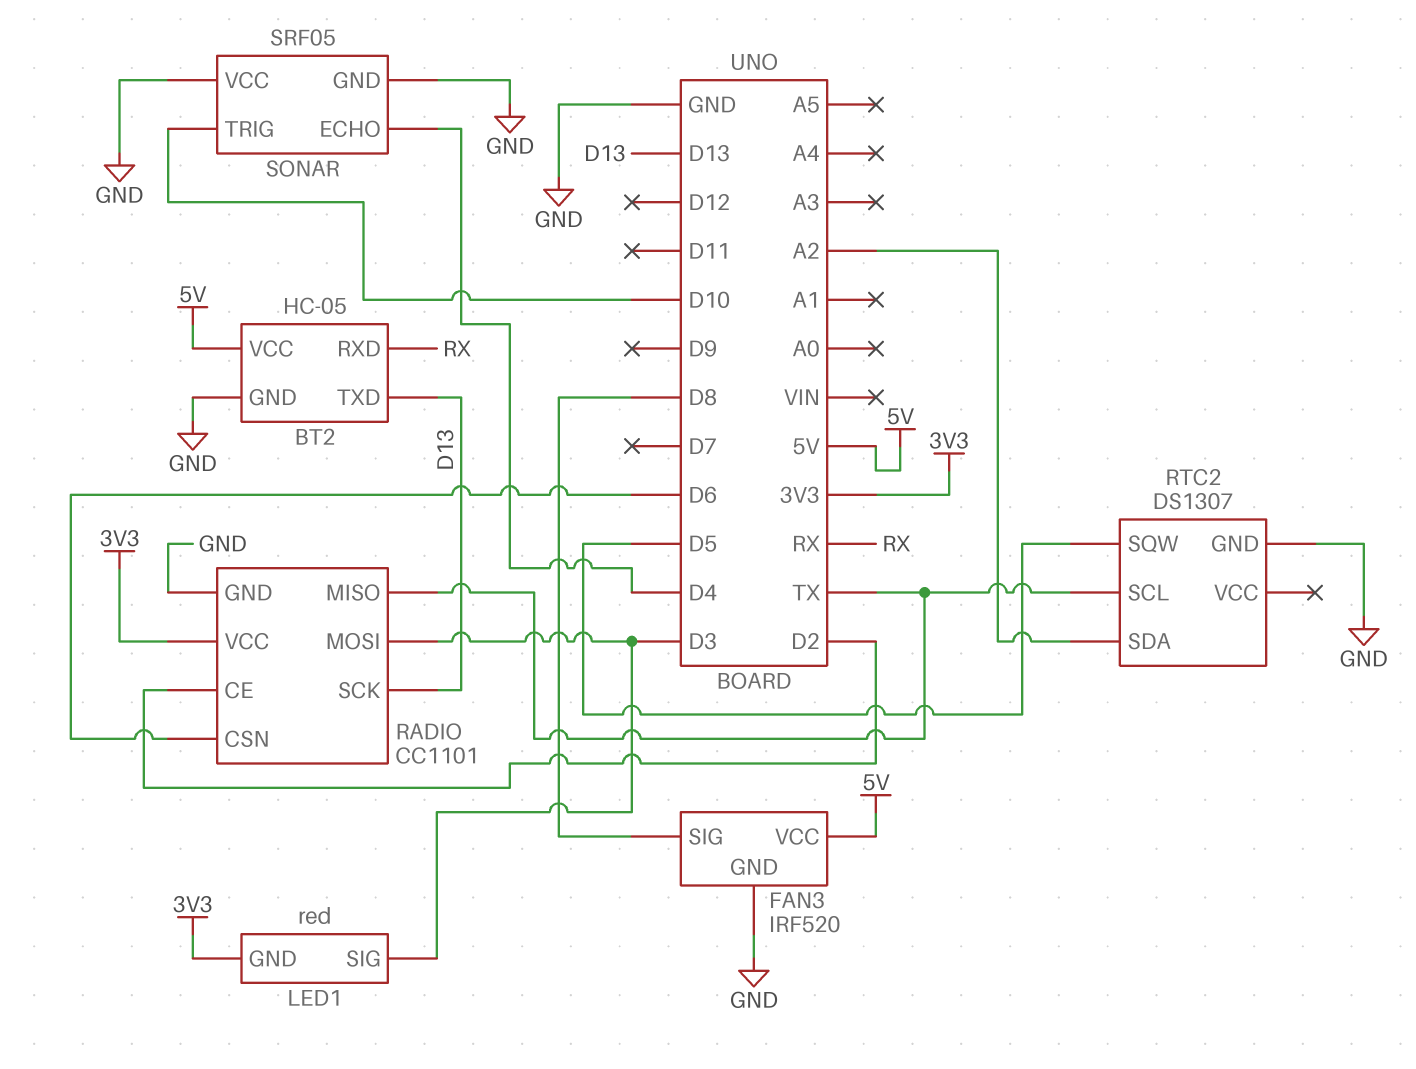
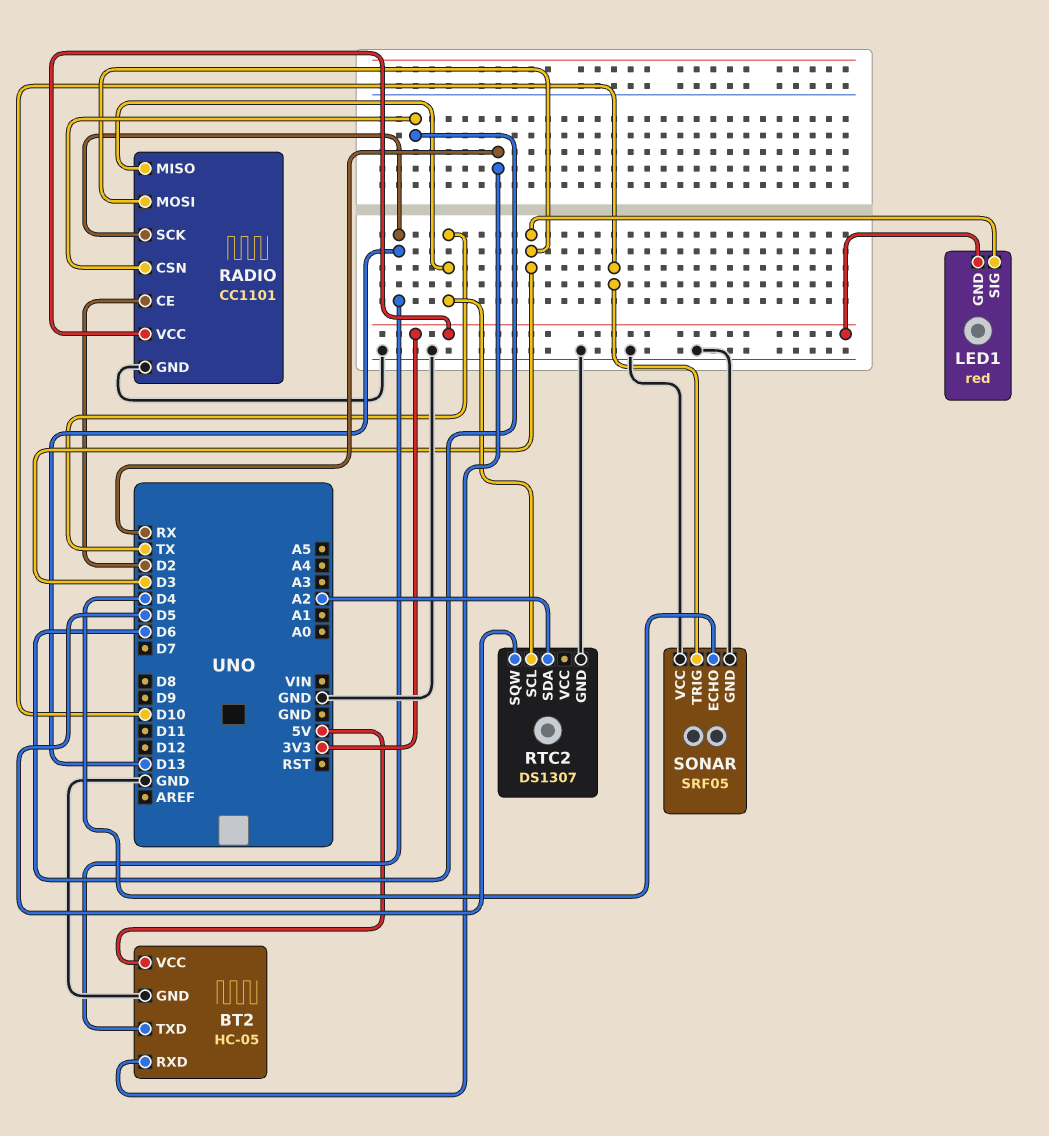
FAN3: IRF520 -> none
FAN3 pin GND: GND -> none
FAN3 pin SIG: D8 -> none
FAN3 pin VCC: 5V -> none

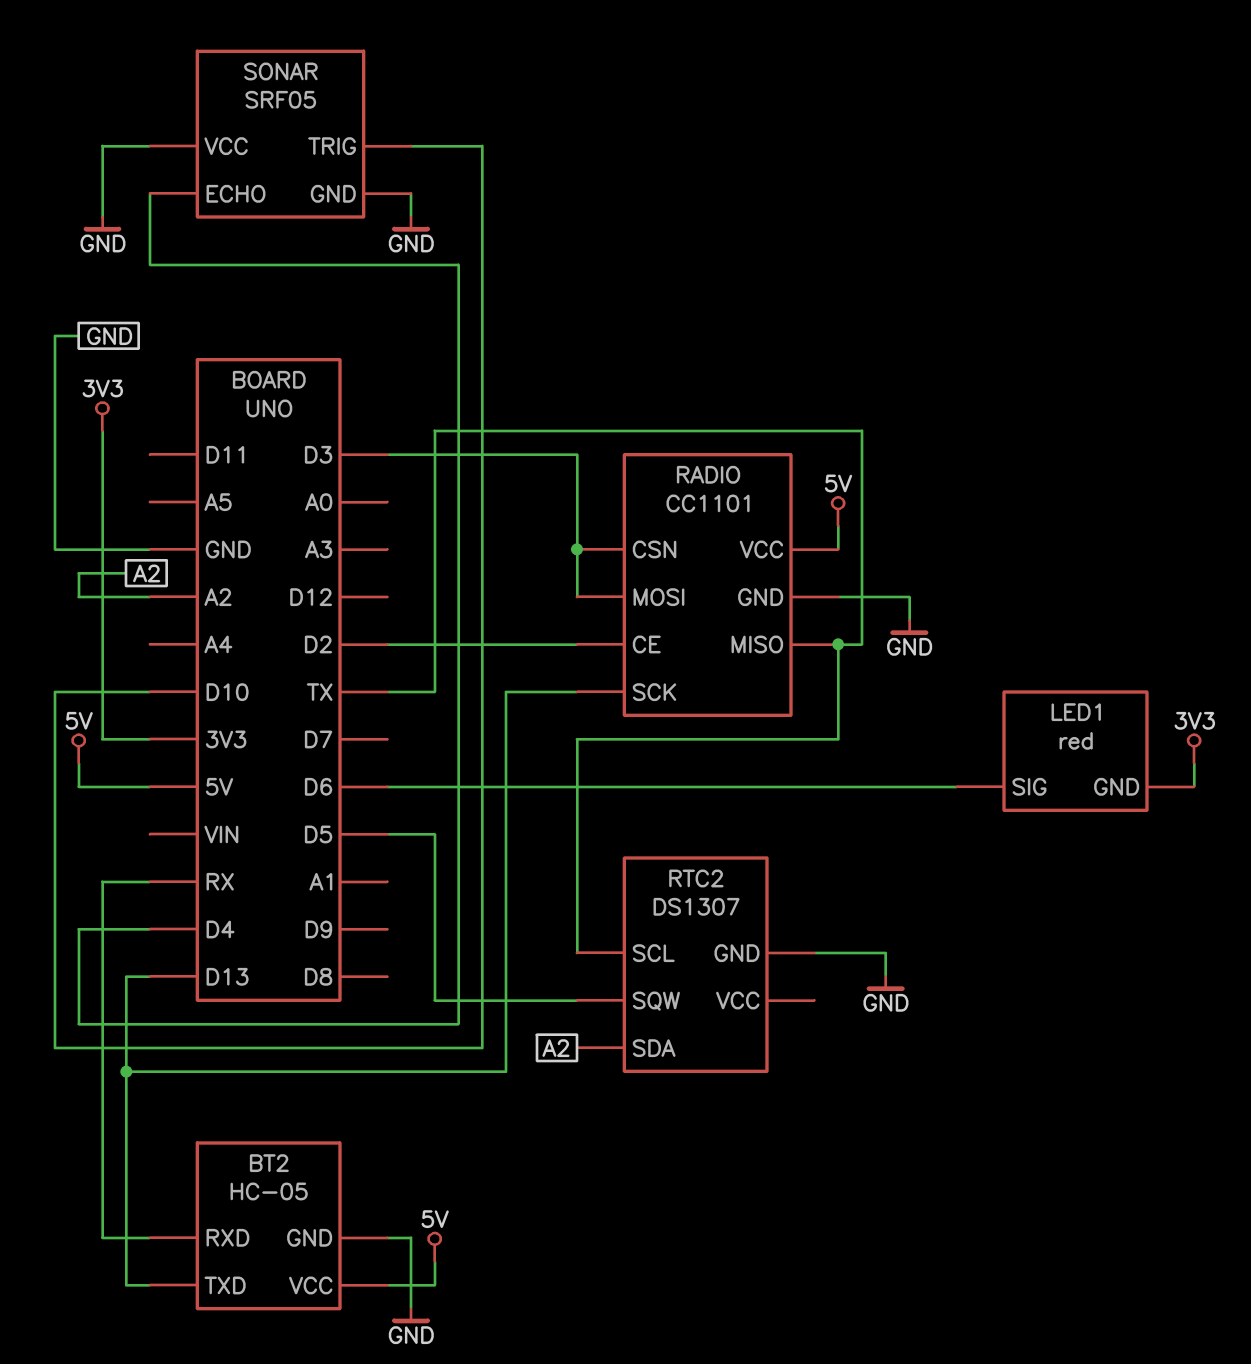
LED1 pin SIG: D3 -> D6
RADIO pin CSN: D6 -> D3
RADIO pin VCC: 3V3 -> 5V

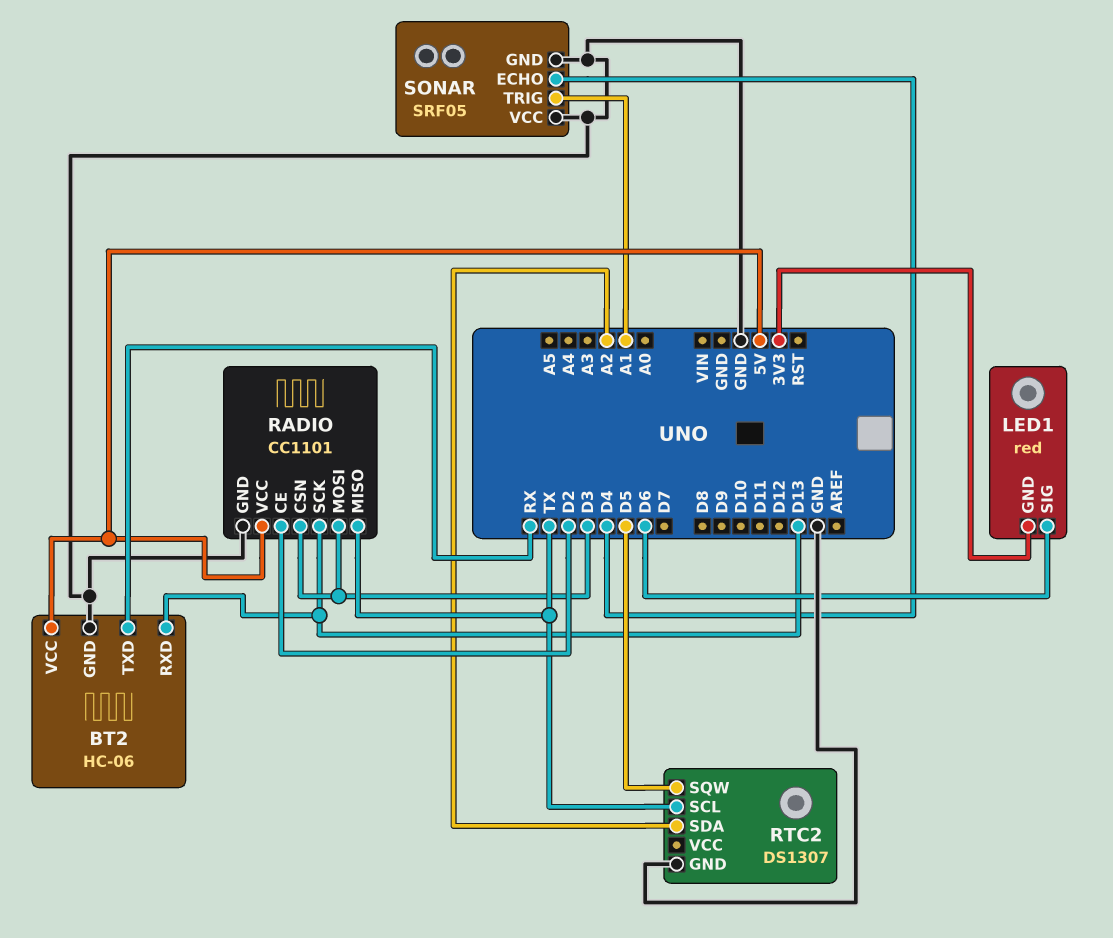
BT2: HC-05 -> HC-06
BT2 pin RXD: RX -> D13
BT2 pin TXD: D13 -> RX
SONAR pin TRIG: D10 -> A1

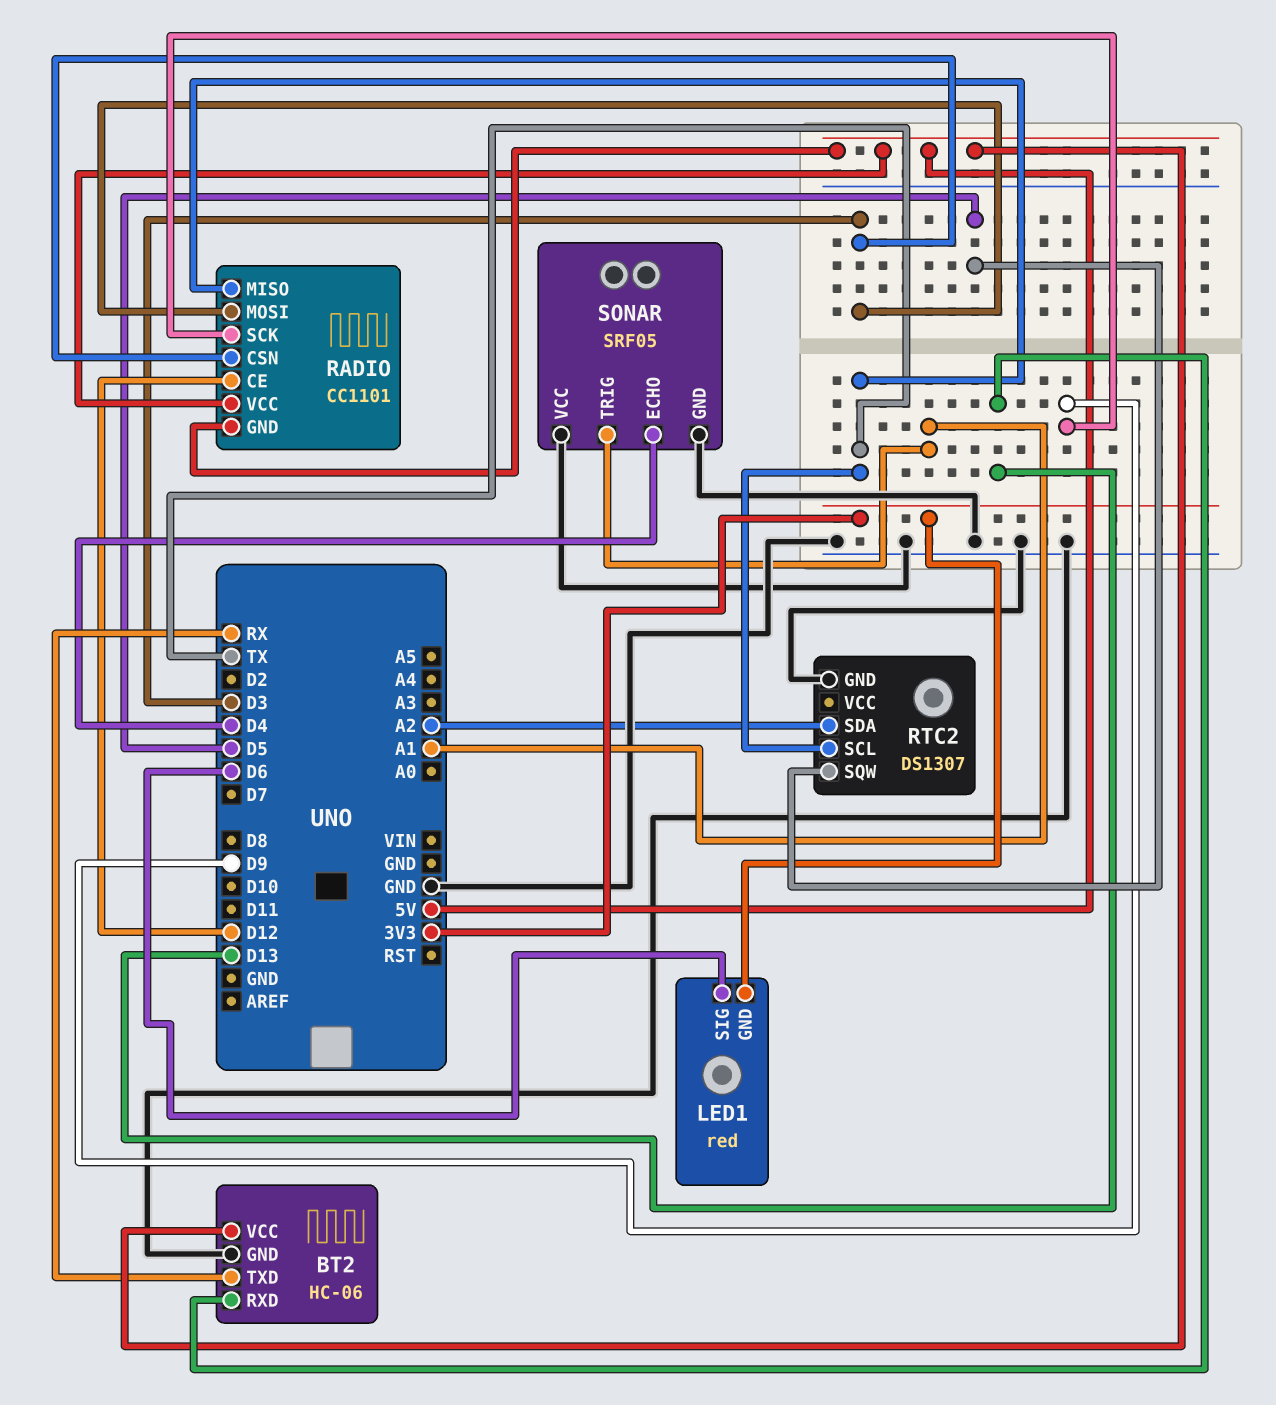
RADIO pin CE: D2 -> D12
RADIO pin GND: GND -> 5V
RADIO pin SCK: D13 -> D9

